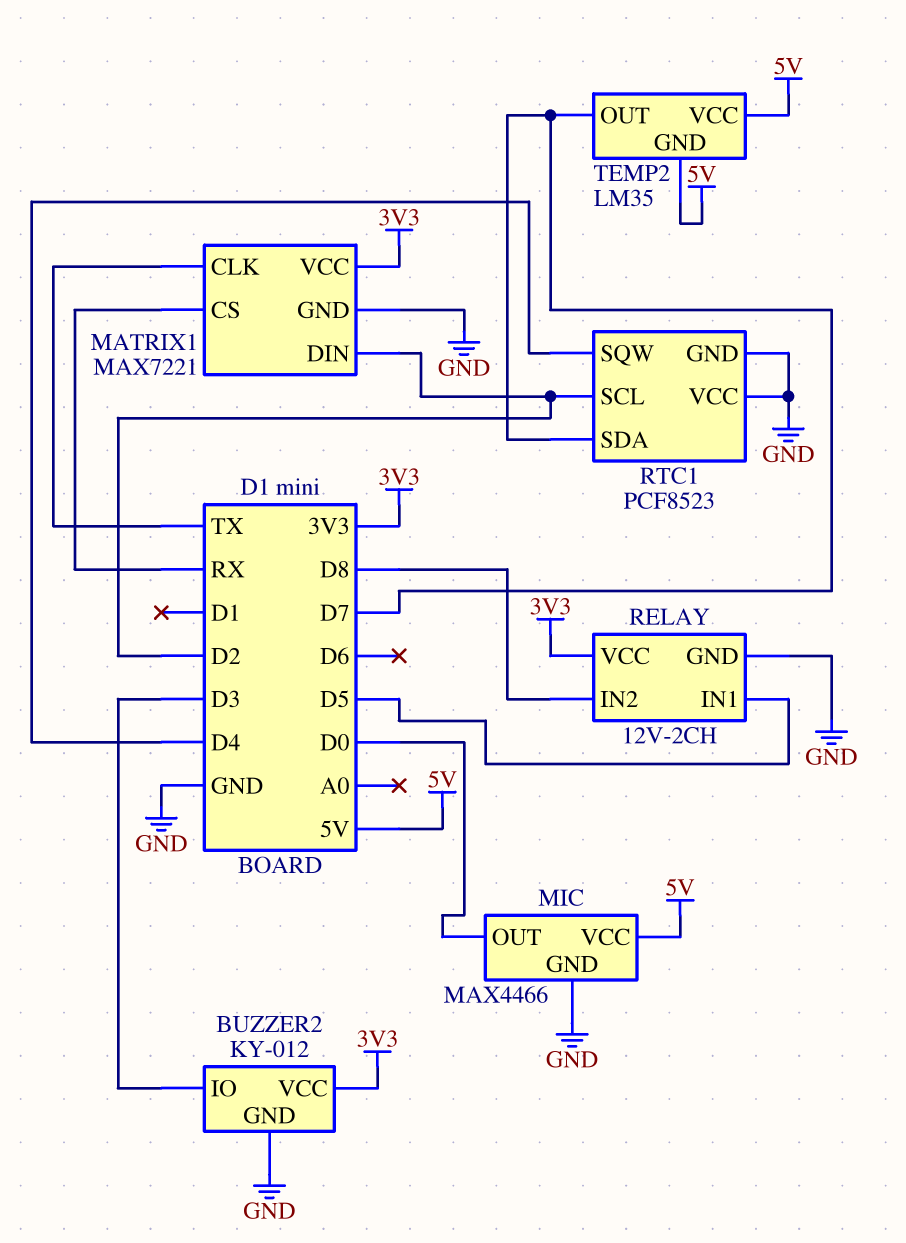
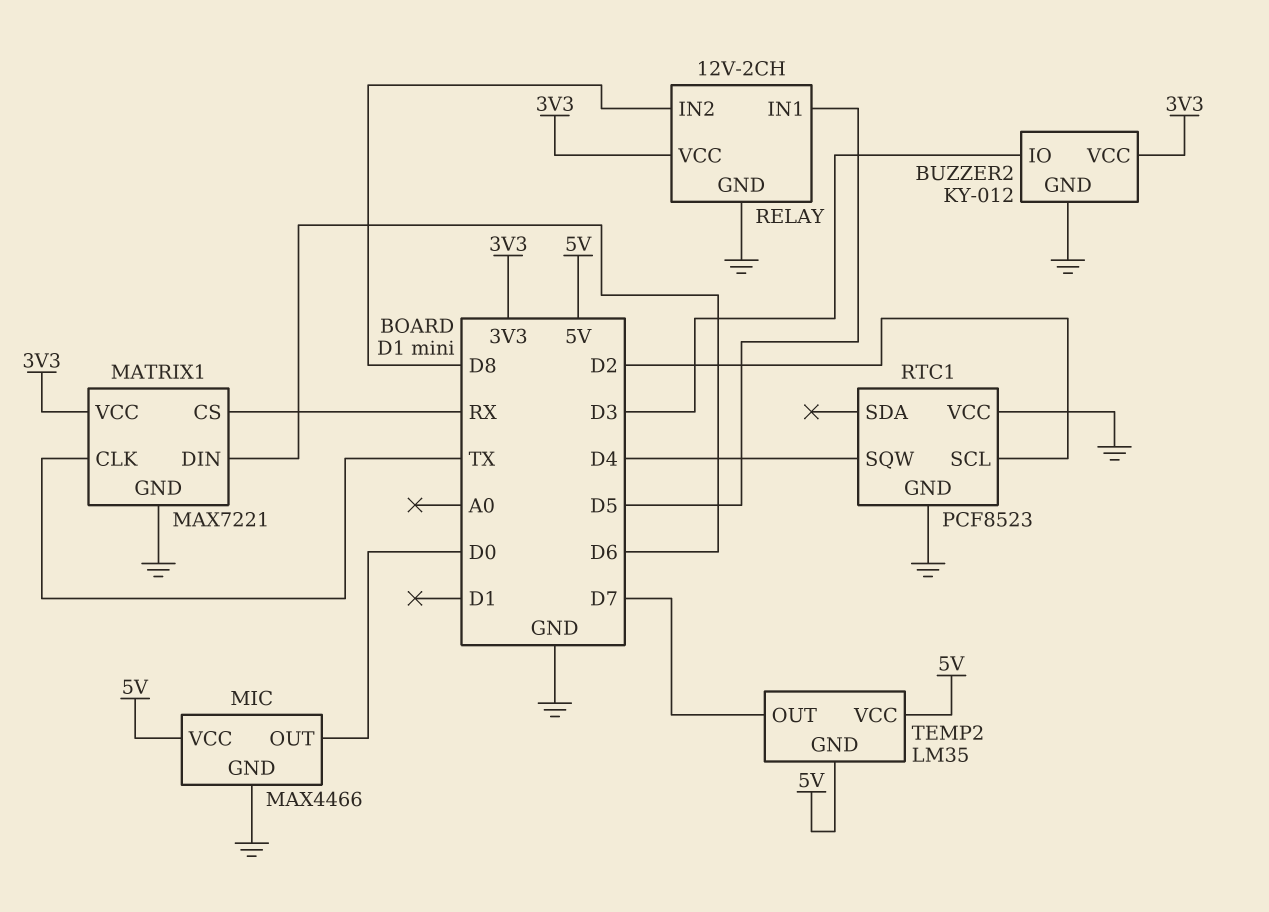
MATRIX1 pin DIN: D2 -> D6
RTC1 pin SDA: D7 -> none

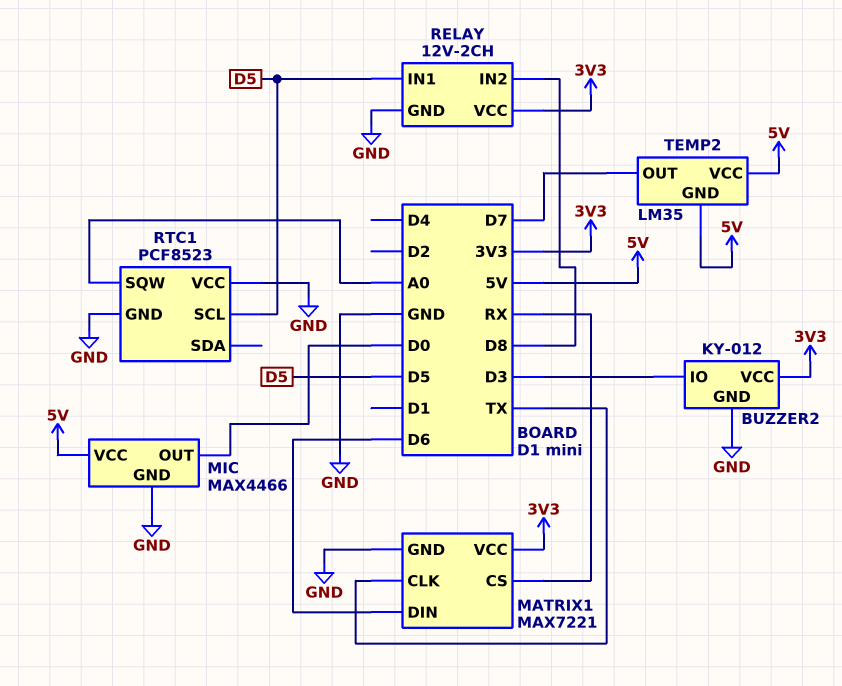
RTC1 pin SCL: D2 -> D5
RTC1 pin SQW: D4 -> A0

